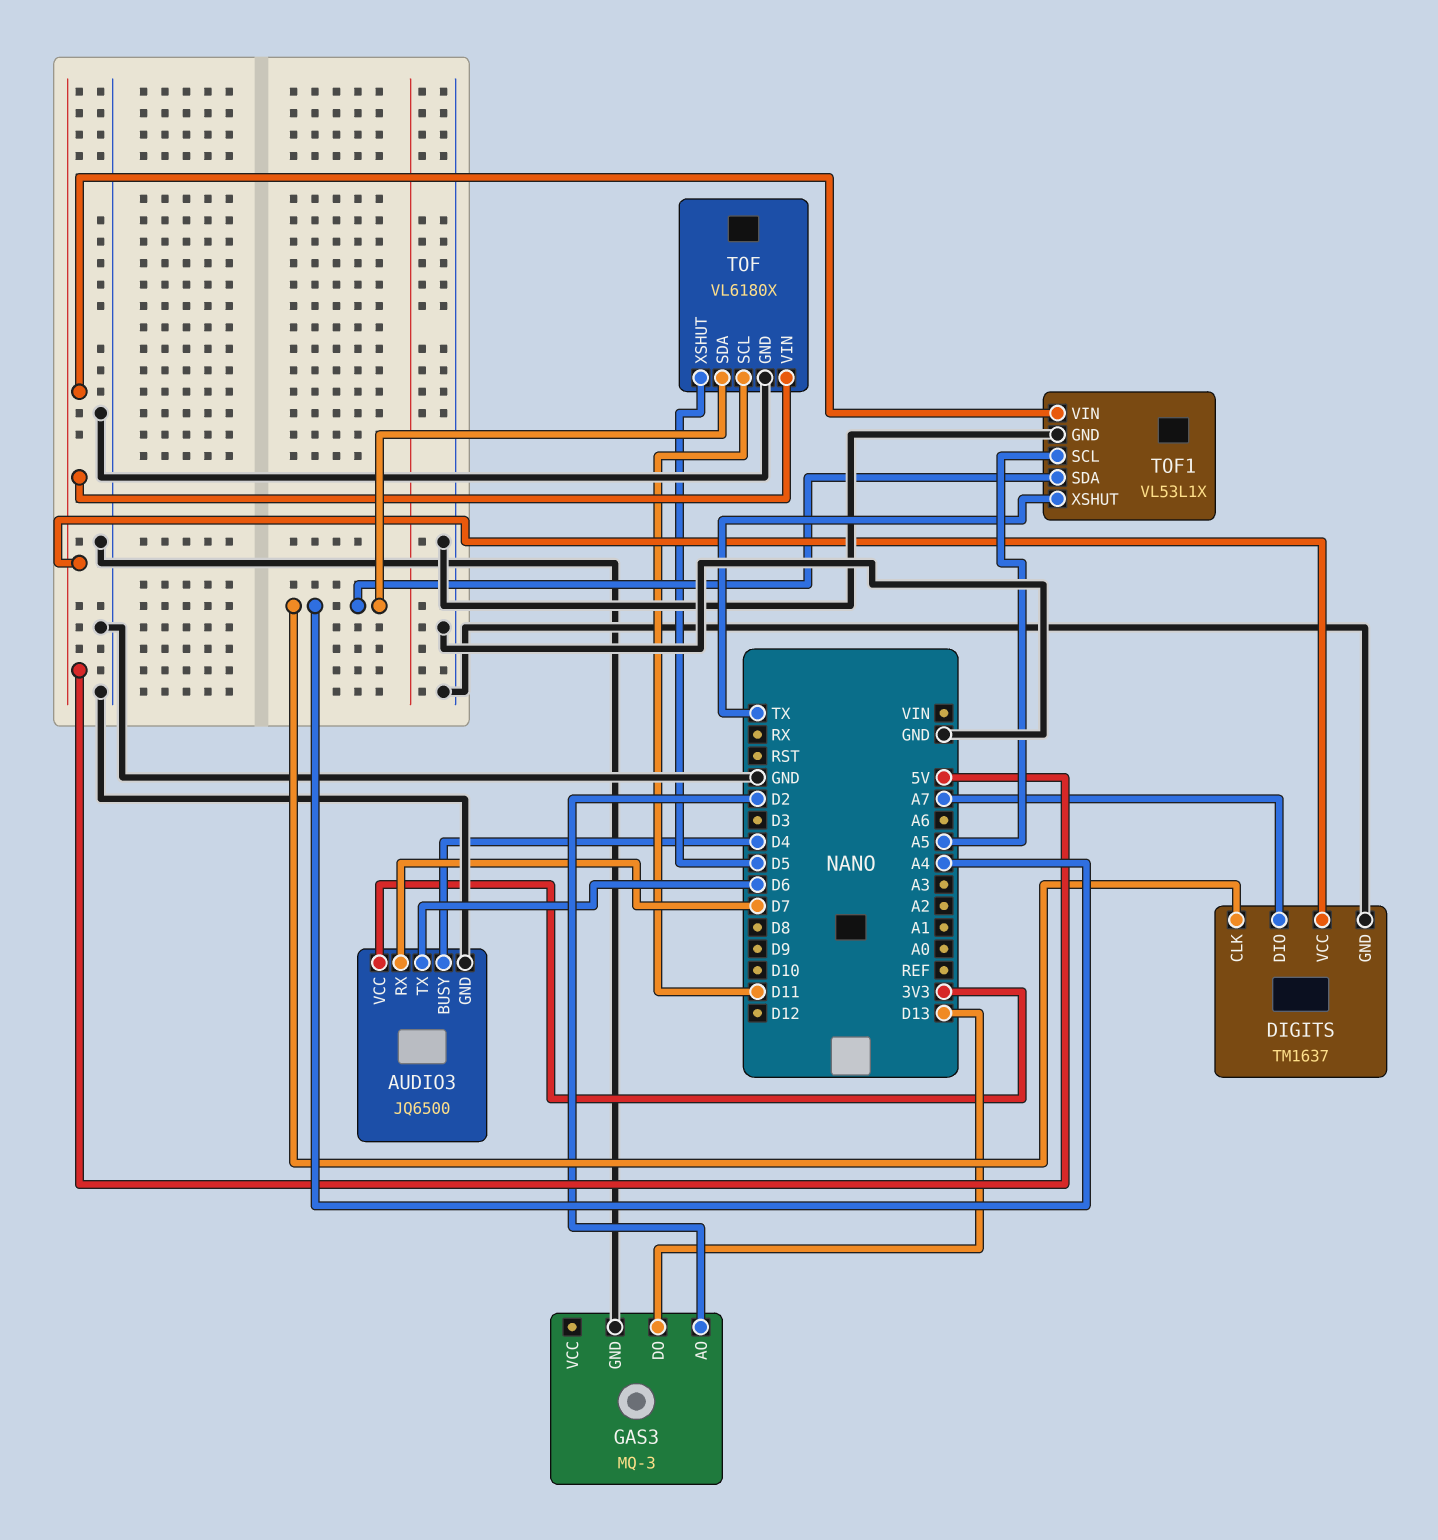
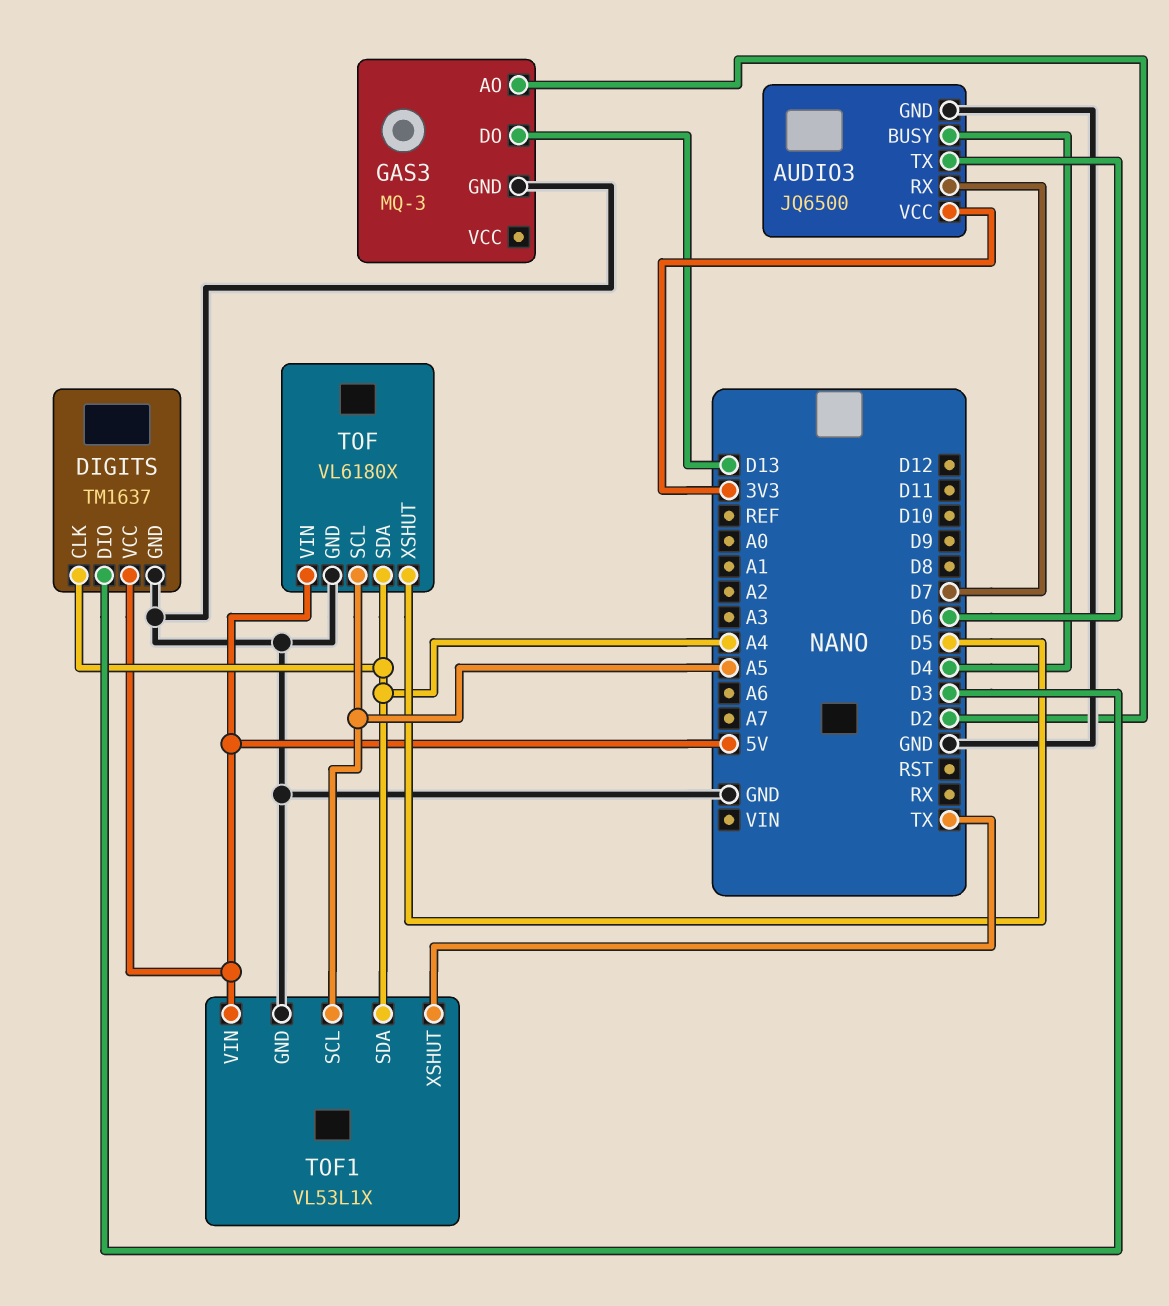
DIGITS pin DIO: A7 -> D3
TOF pin SCL: D11 -> A5

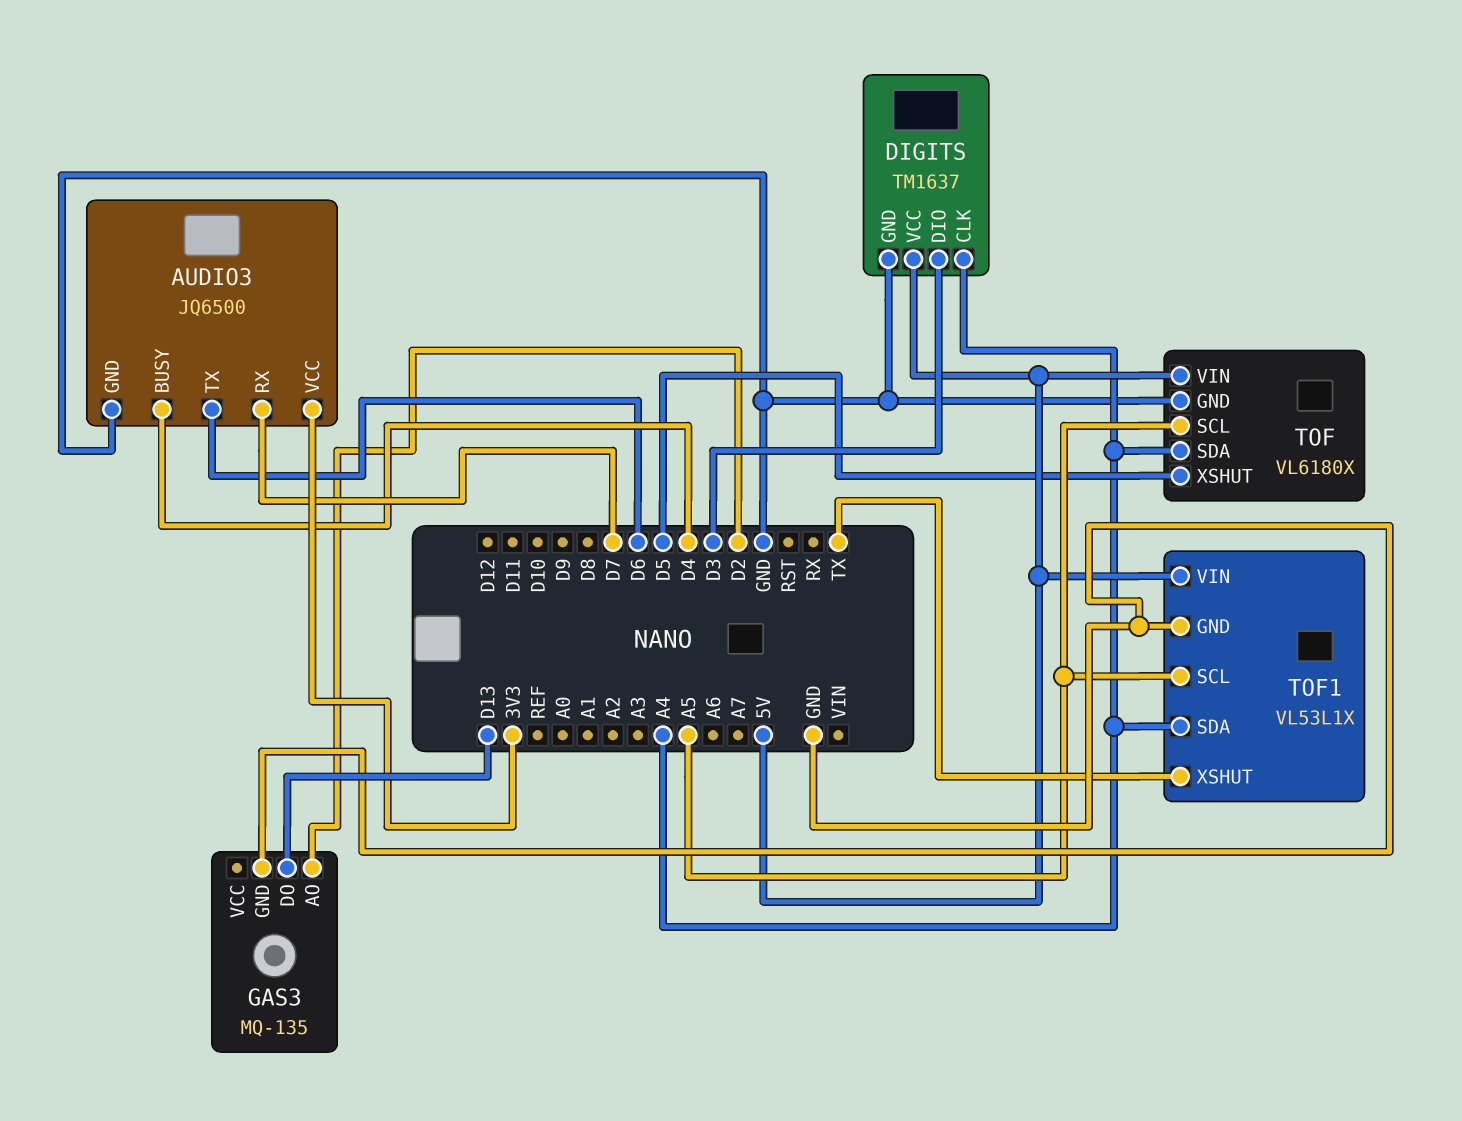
GAS3: MQ-3 -> MQ-135

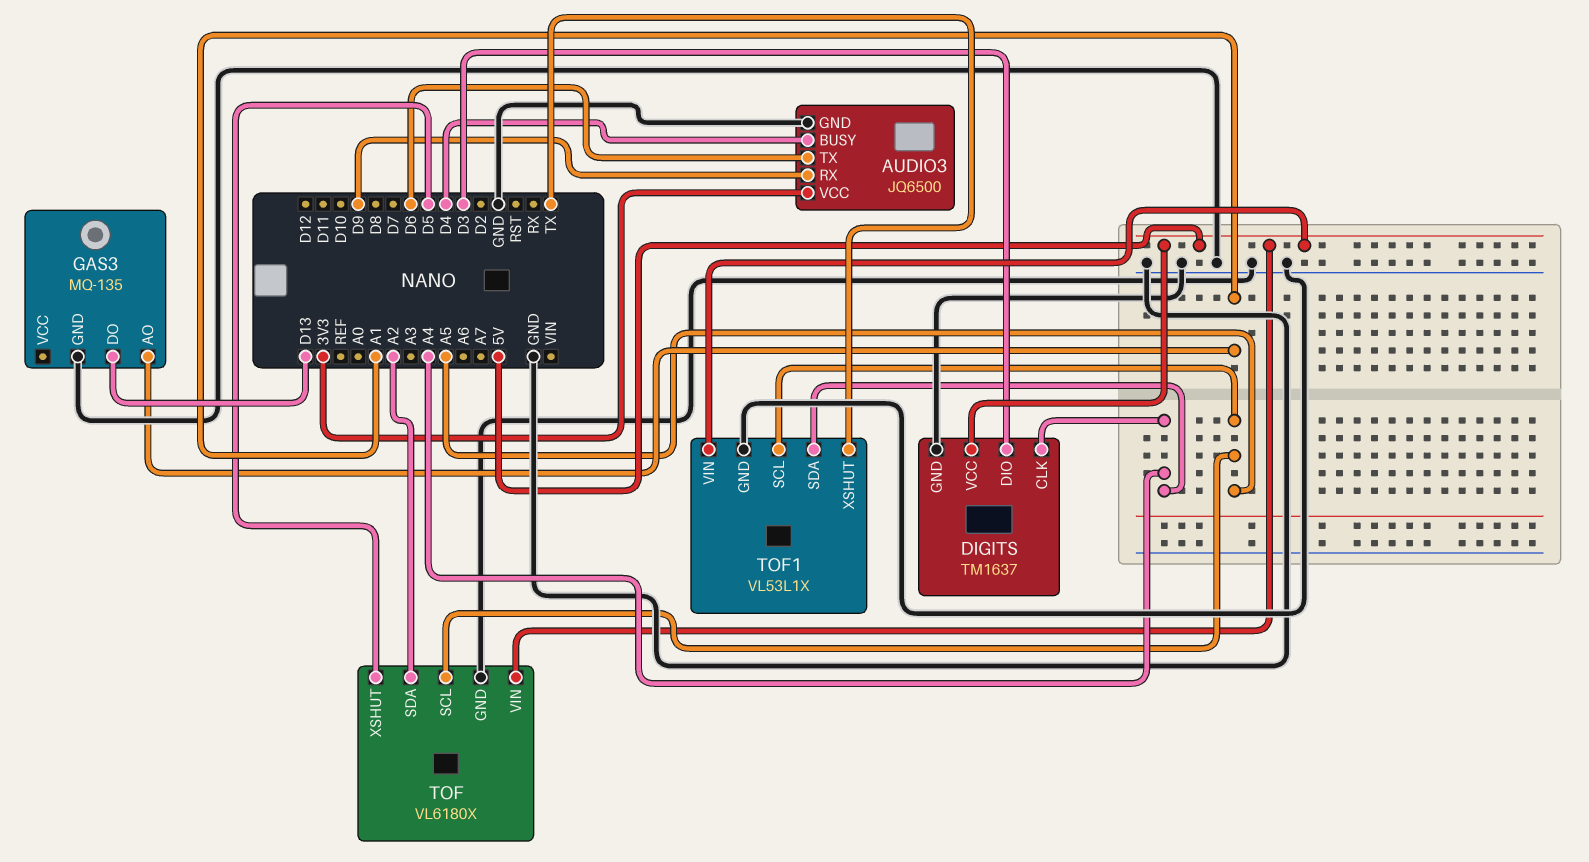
AUDIO3 pin RX: D7 -> D9
GAS3 pin AO: D2 -> A1
TOF pin SDA: A4 -> A2

